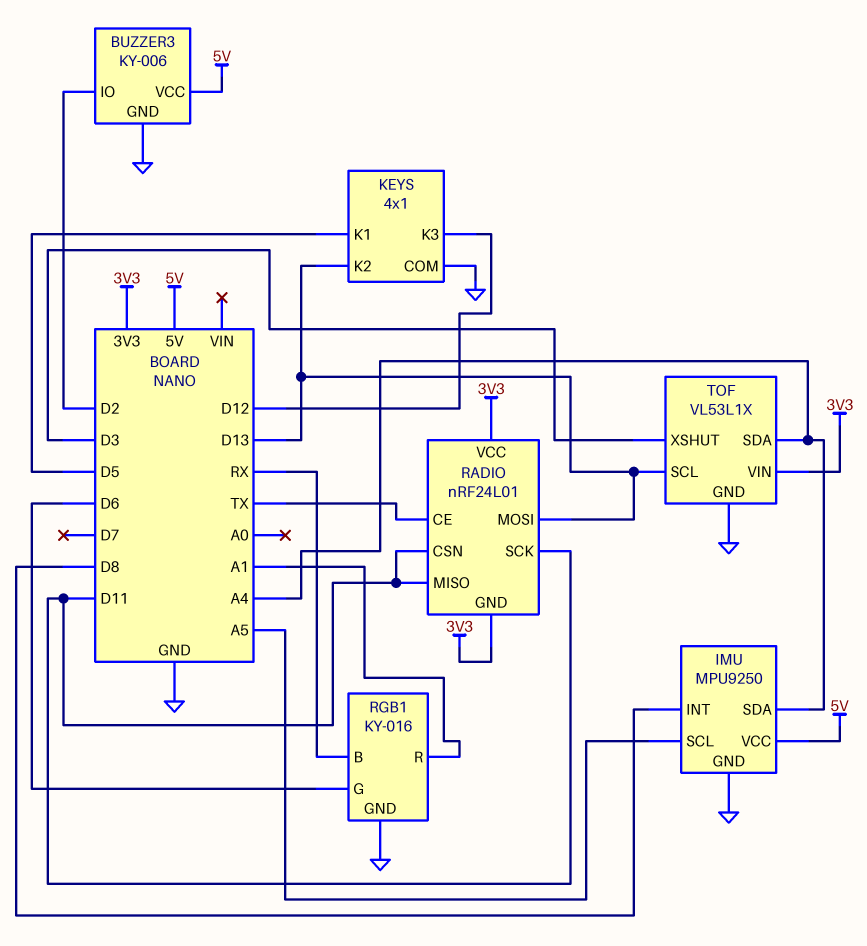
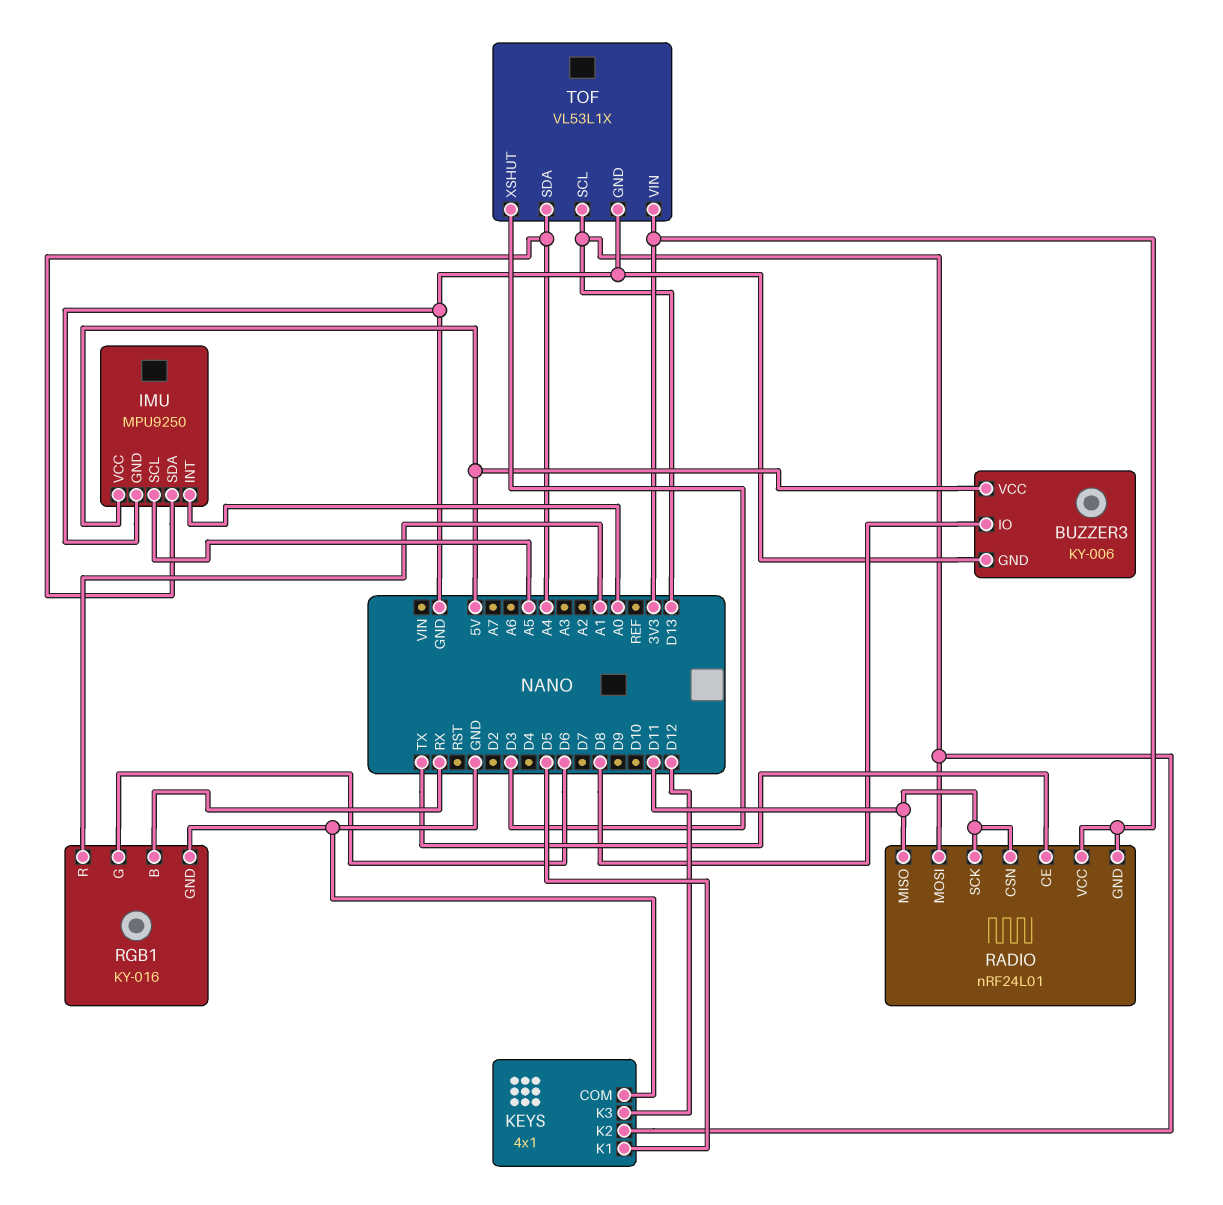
BUZZER3 pin IO: D2 -> D8
IMU pin INT: D8 -> A0

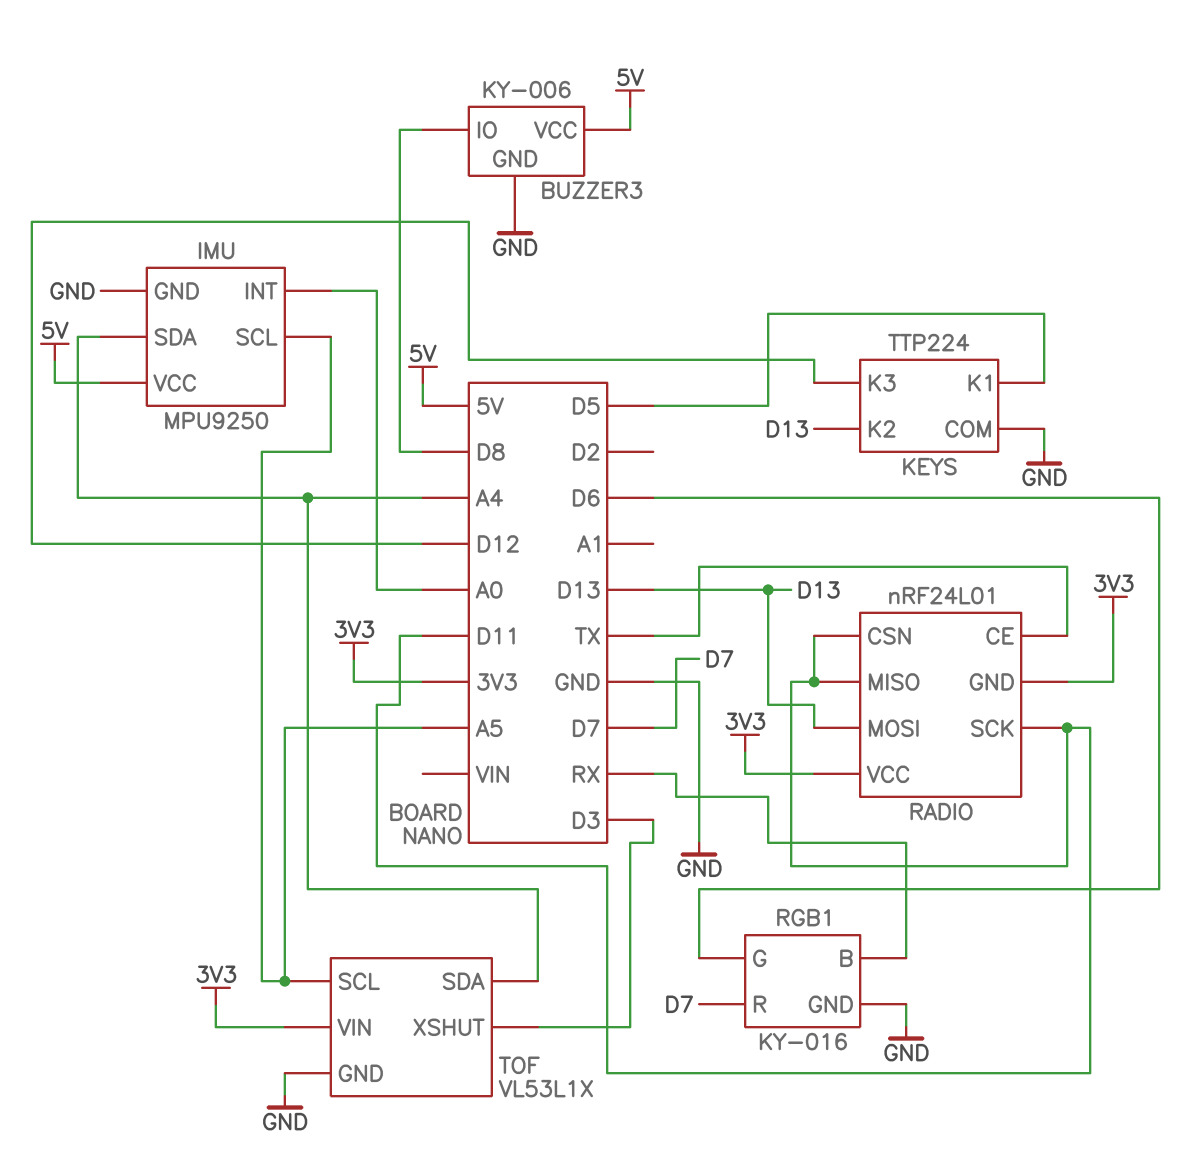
KEYS: 4x1 -> TTP224
RGB1 pin R: A1 -> D7
TOF pin SCL: D13 -> A5

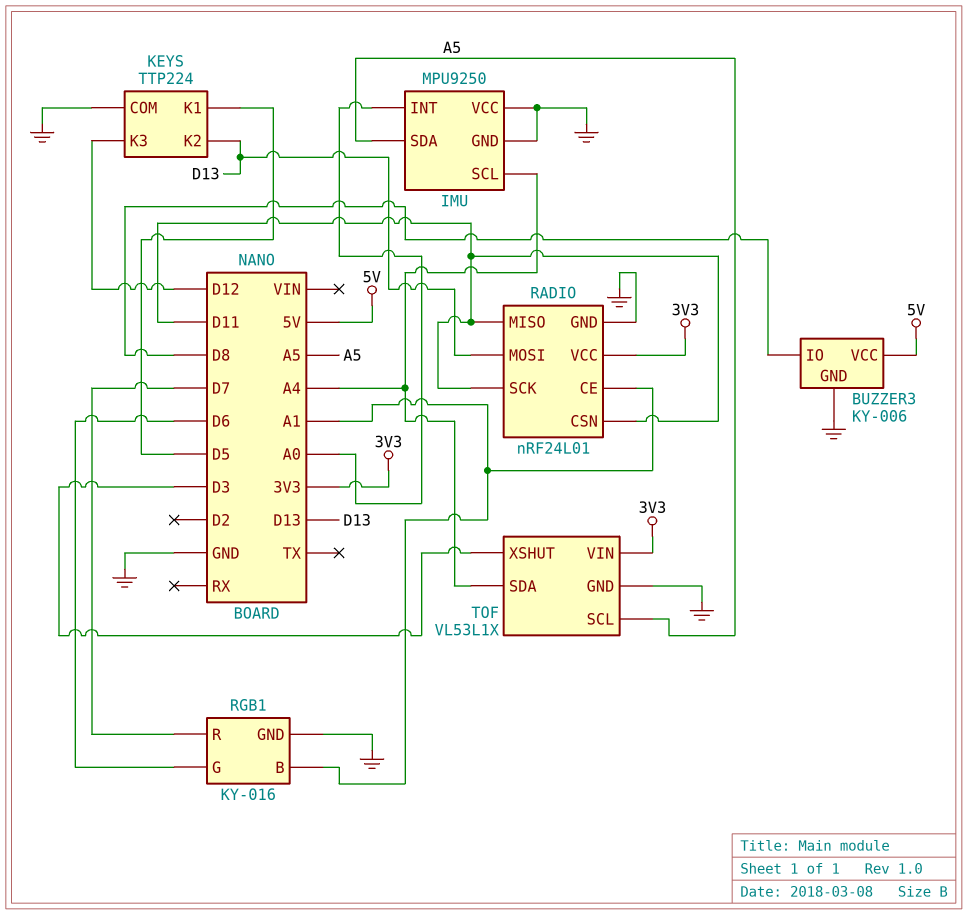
IMU pin SCL: A5 -> A4
IMU pin SDA: A4 -> A5
IMU pin VCC: 5V -> GND
RADIO pin CE: TX -> A1
RADIO pin GND: 3V3 -> GND
RGB1 pin B: RX -> A1

